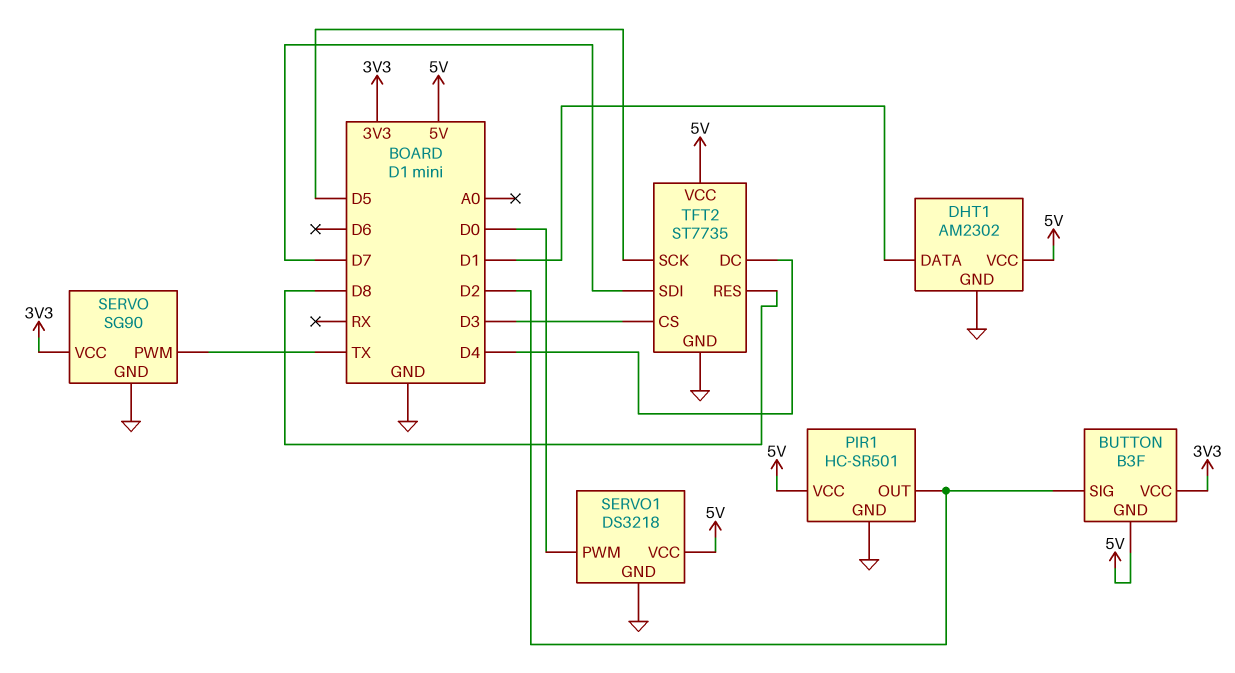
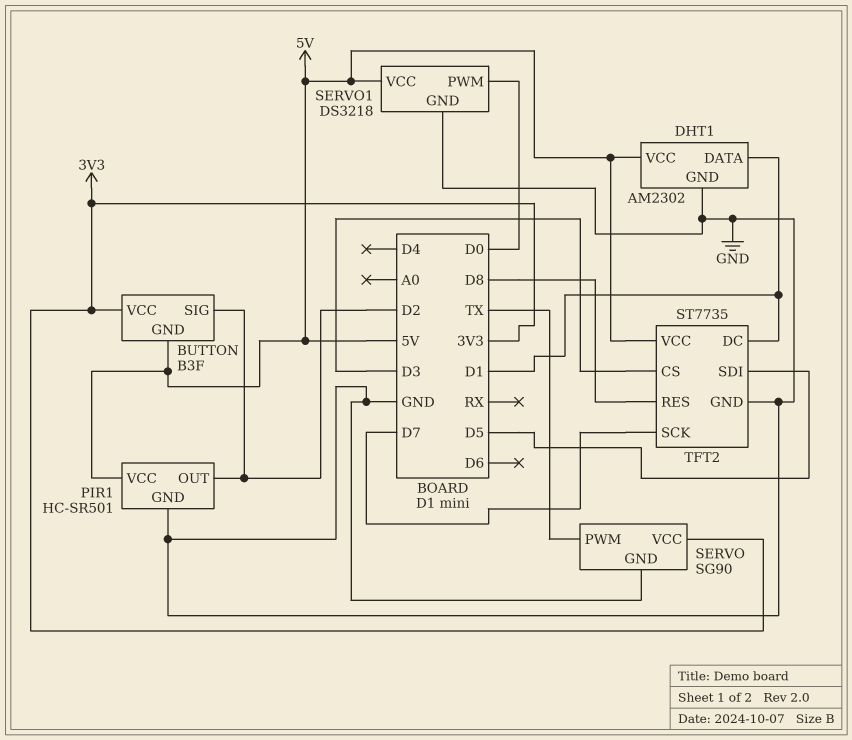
TFT2 pin DC: D4 -> D1
TFT2 pin SCK: D5 -> D7
TFT2 pin SDI: D7 -> D5

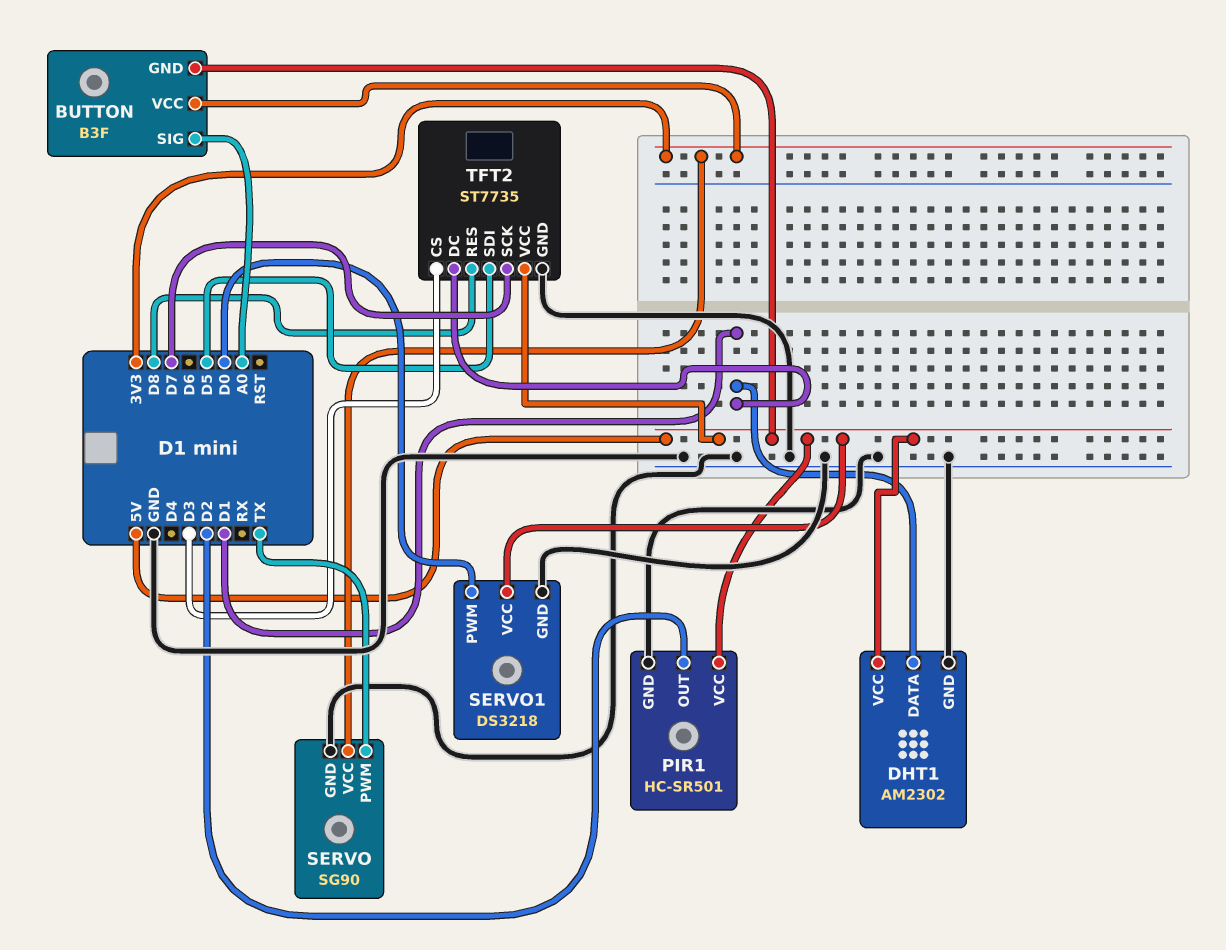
BUTTON pin SIG: D2 -> A0

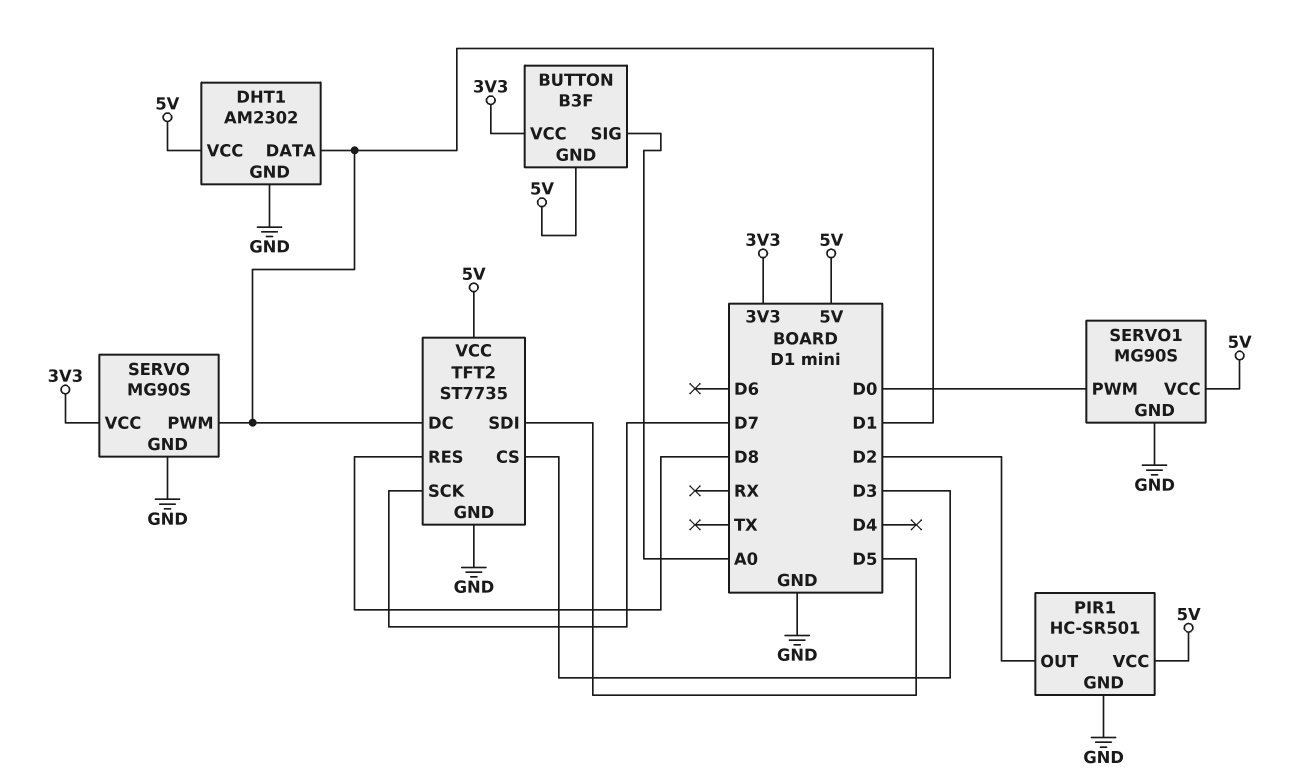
SERVO: SG90 -> MG90S
SERVO pin PWM: TX -> D1
SERVO1: DS3218 -> MG90S

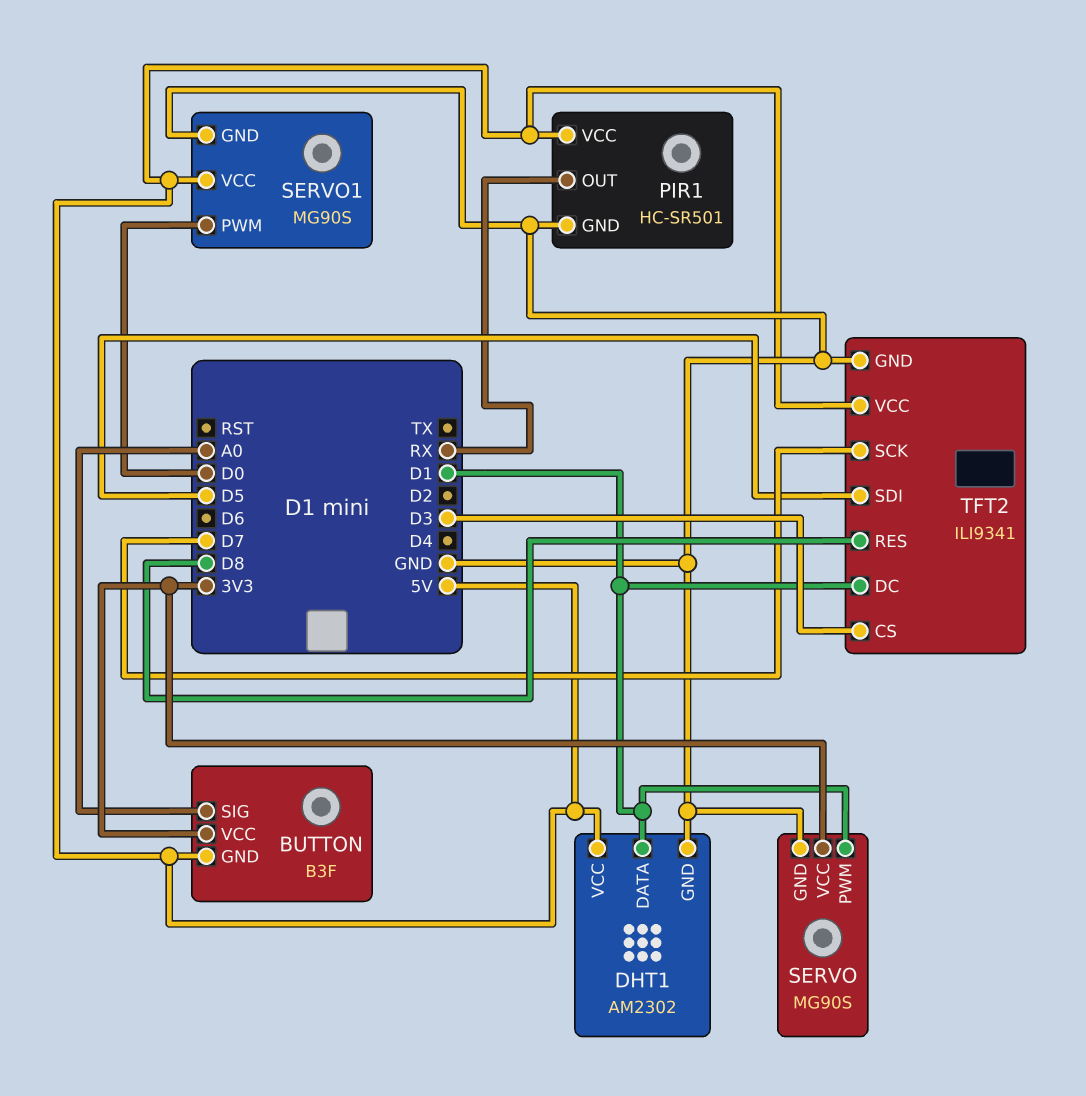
PIR1 pin OUT: D2 -> RX
TFT2: ST7735 -> ILI9341

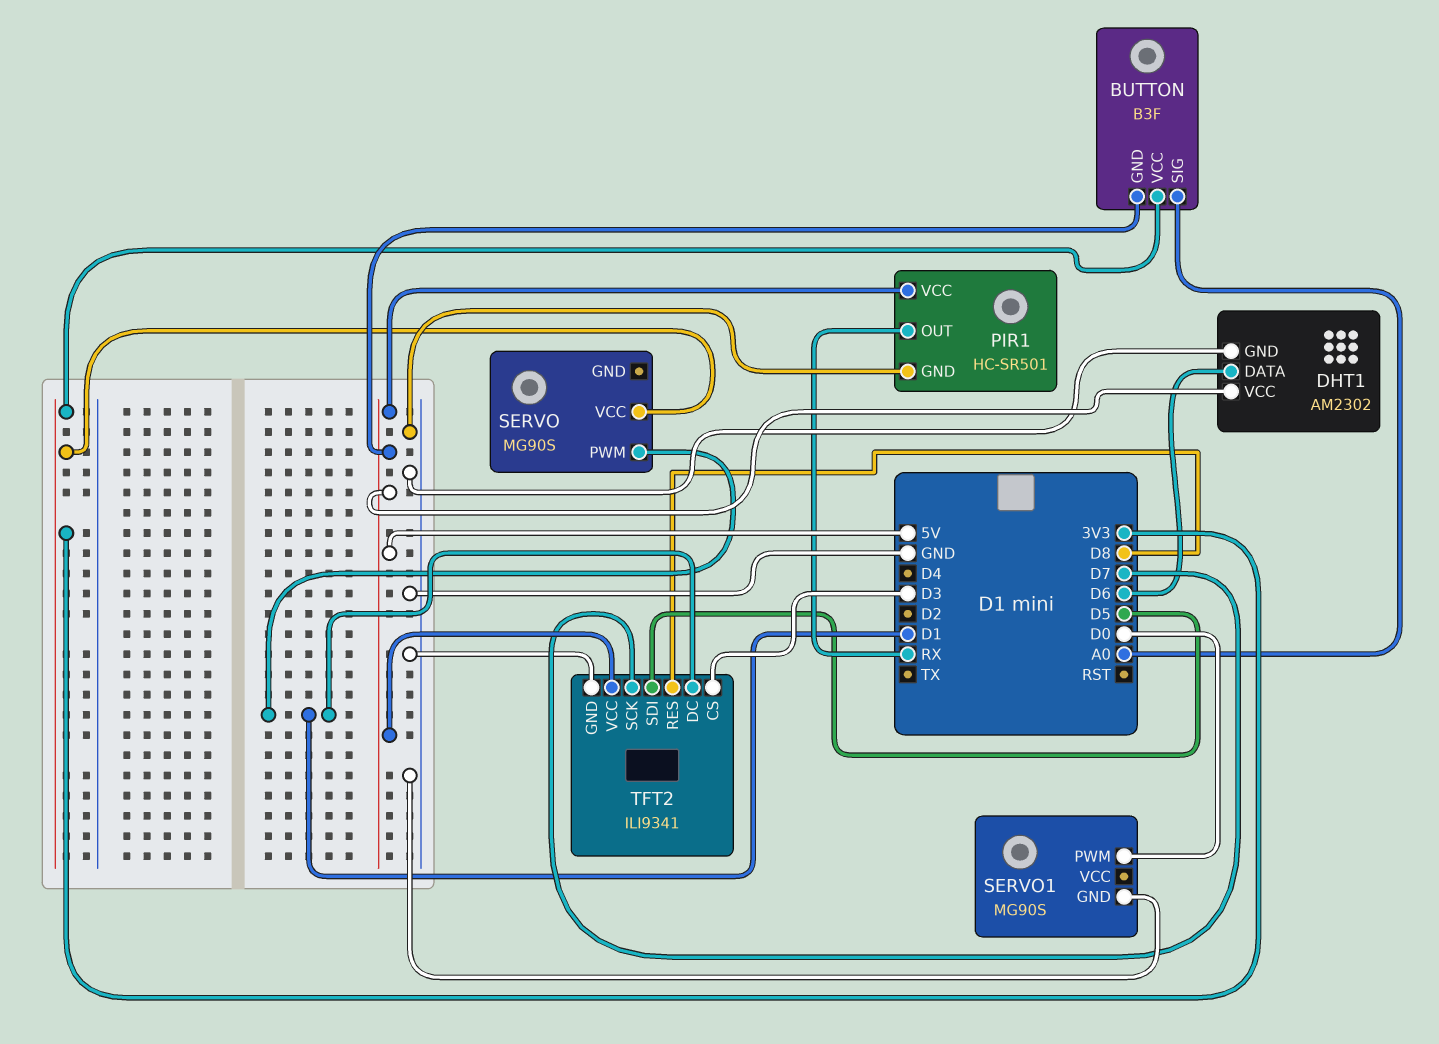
DHT1 pin DATA: D1 -> D6
SERVO pin GND: GND -> none
SERVO1 pin VCC: 5V -> none

